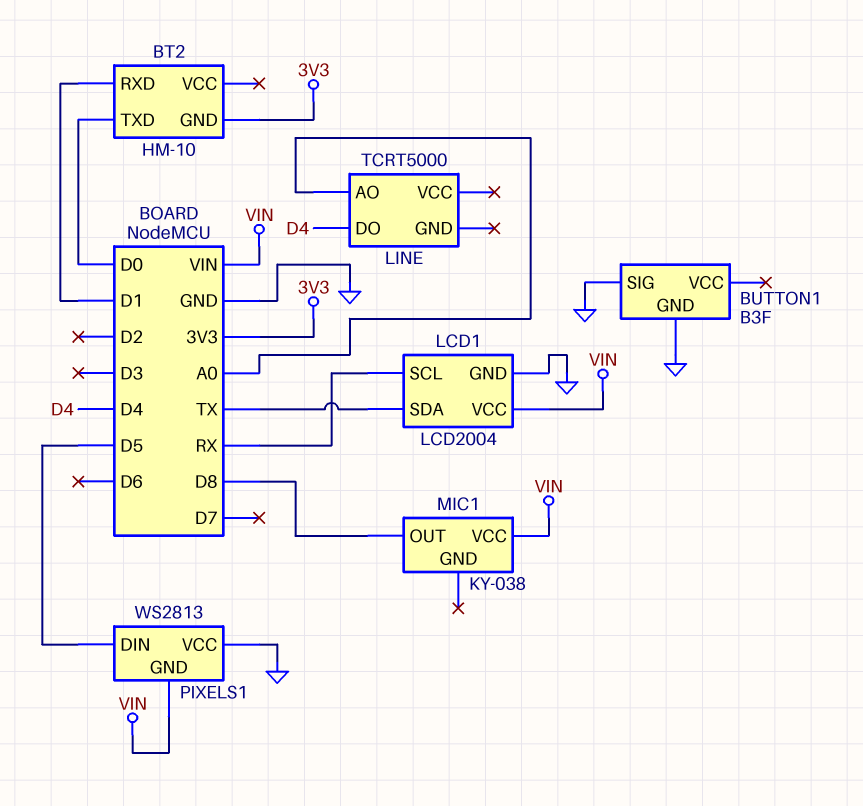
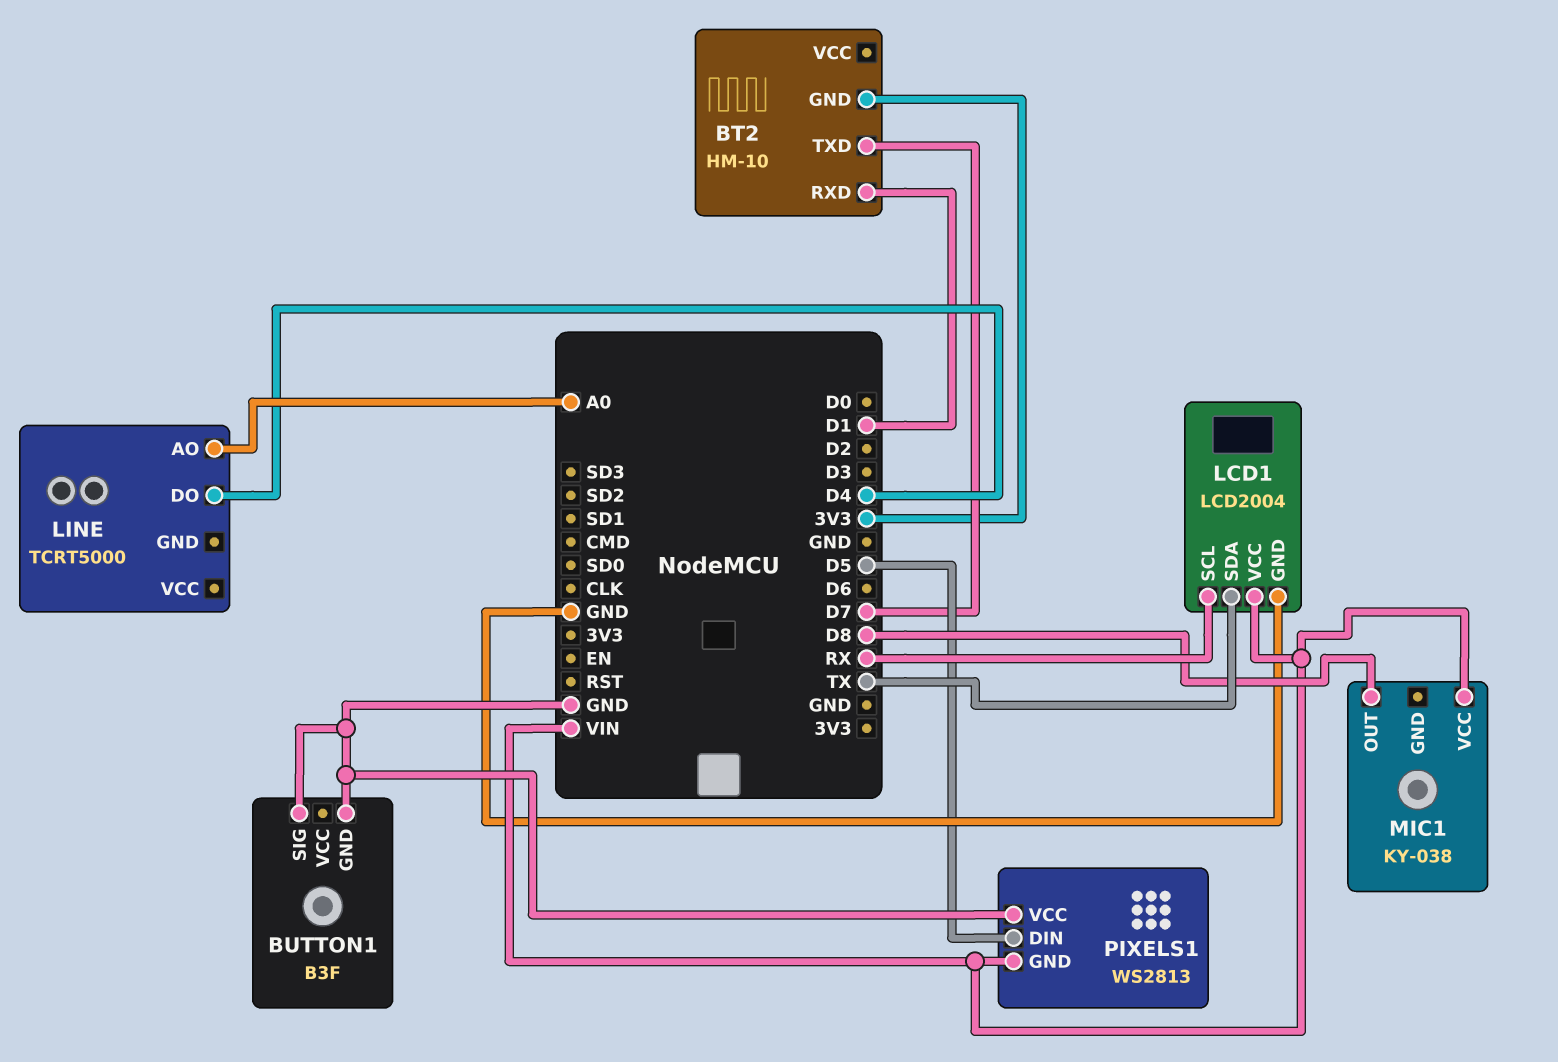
BT2 pin TXD: D0 -> D7

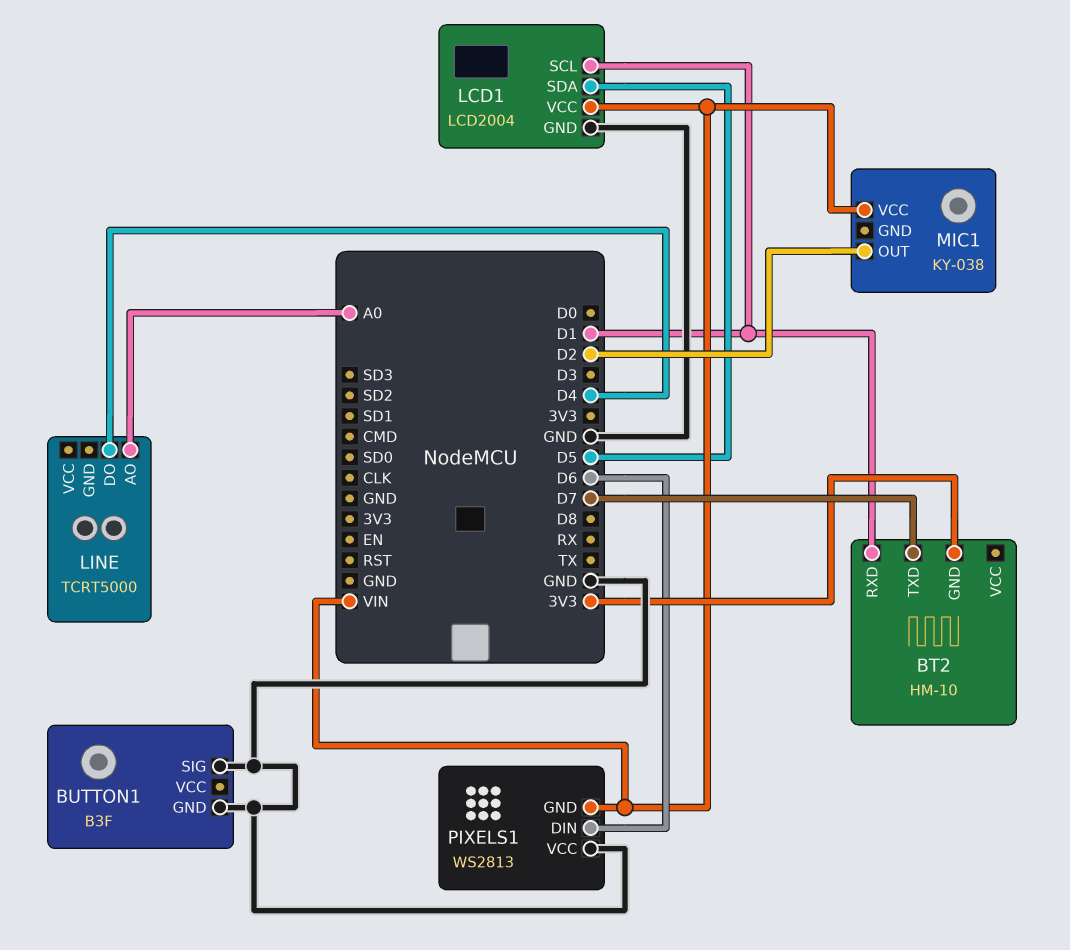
LCD1 pin SCL: RX -> D1
LCD1 pin SDA: TX -> D5
MIC1 pin OUT: D8 -> D2
PIXELS1 pin DIN: D5 -> D6

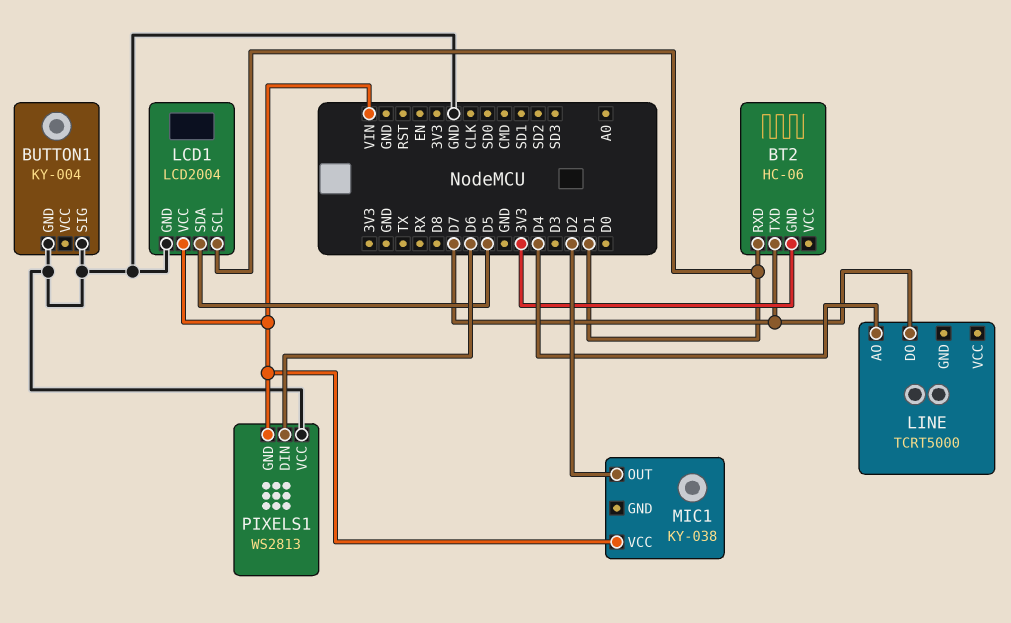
BT2: HM-10 -> HC-06
BUTTON1: B3F -> KY-004
LINE pin AO: A0 -> D4
LINE pin DO: D4 -> D7

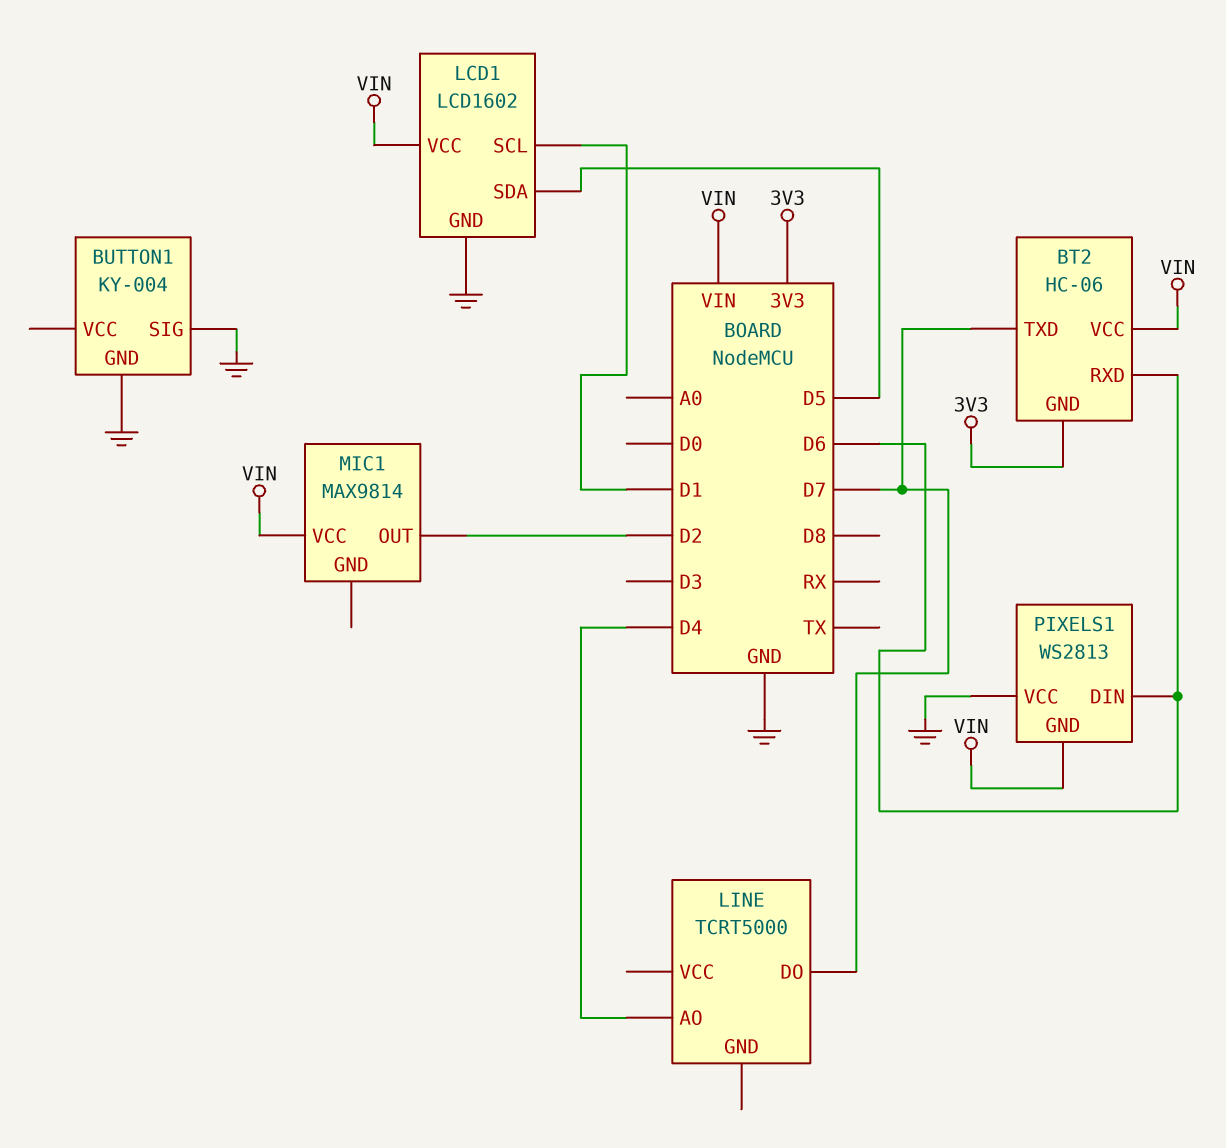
BT2 pin RXD: D1 -> D6
BT2 pin VCC: none -> VIN
LCD1: LCD2004 -> LCD1602
MIC1: KY-038 -> MAX9814

